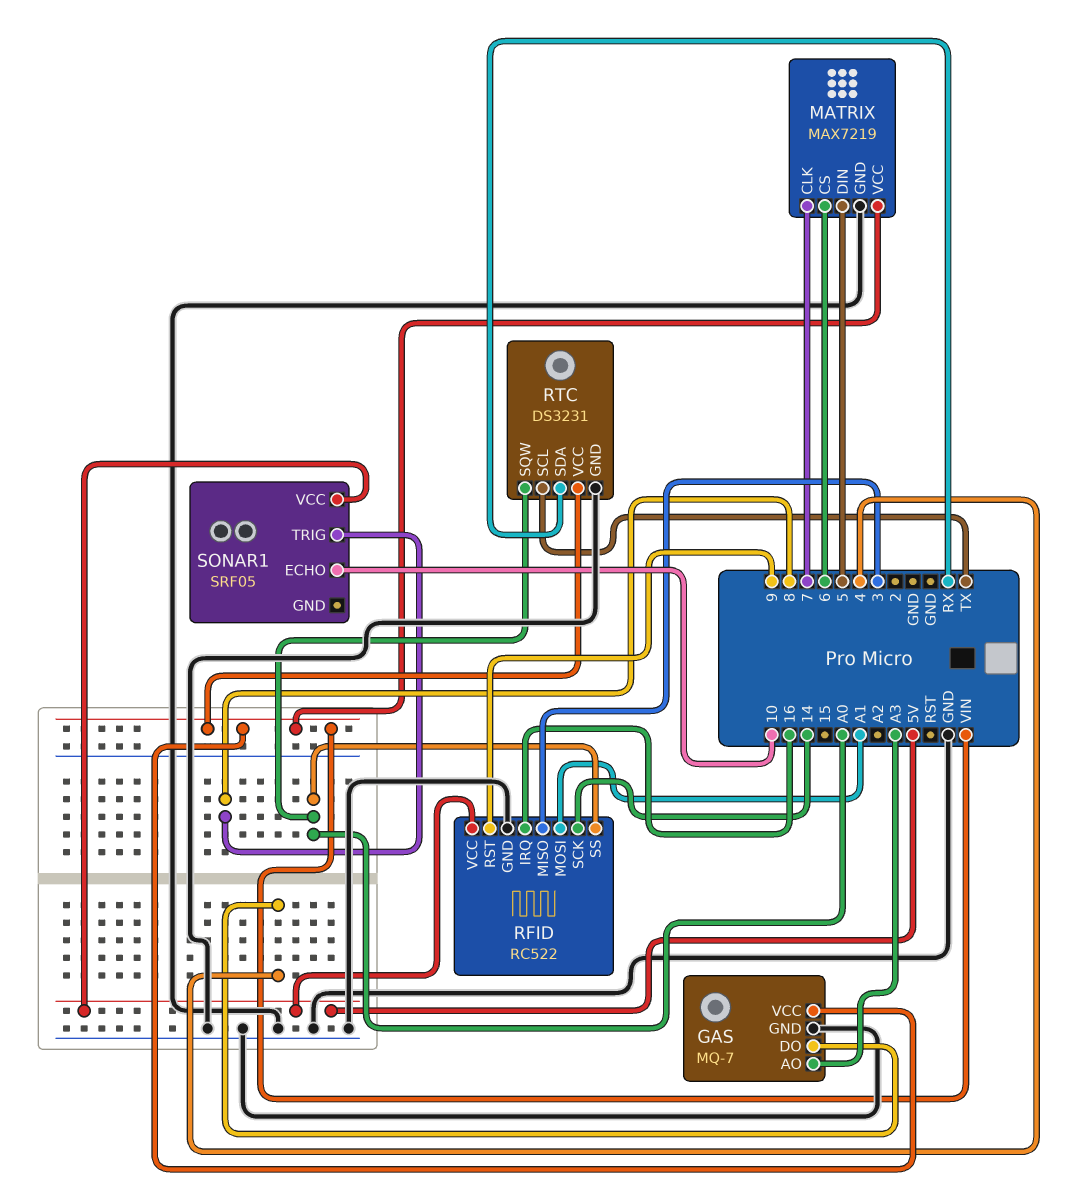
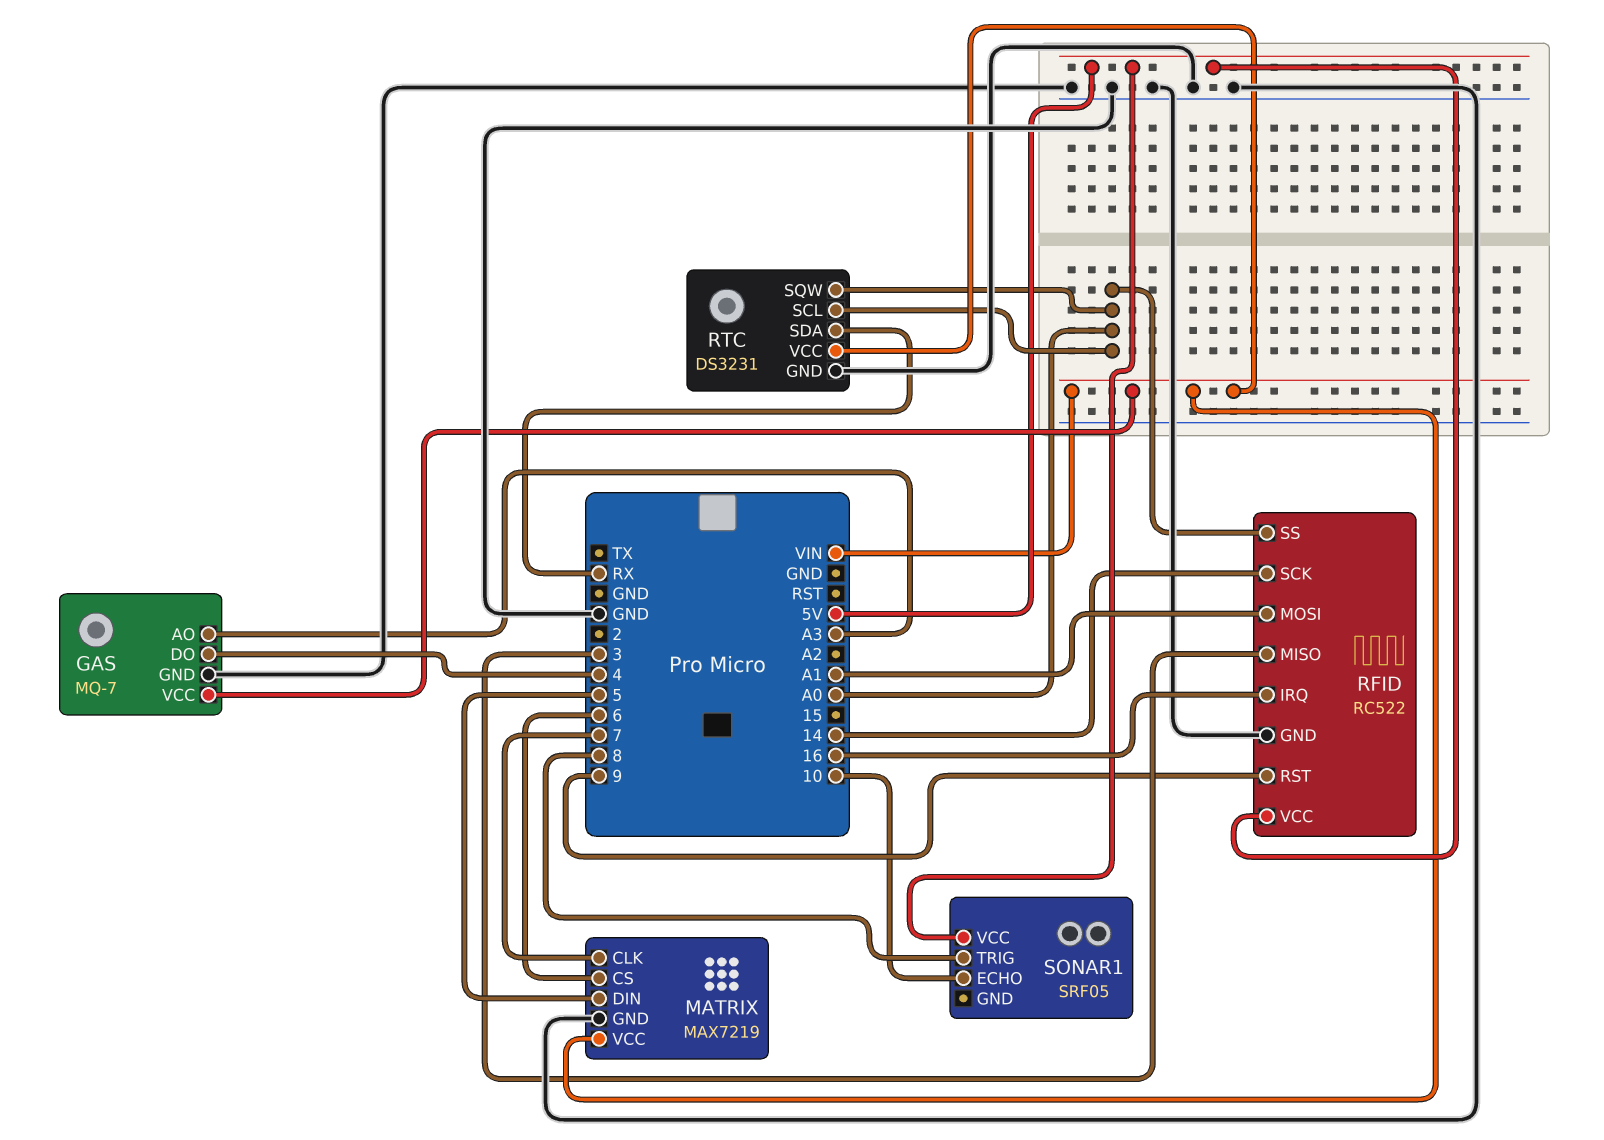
RTC pin SCL: TX -> A0

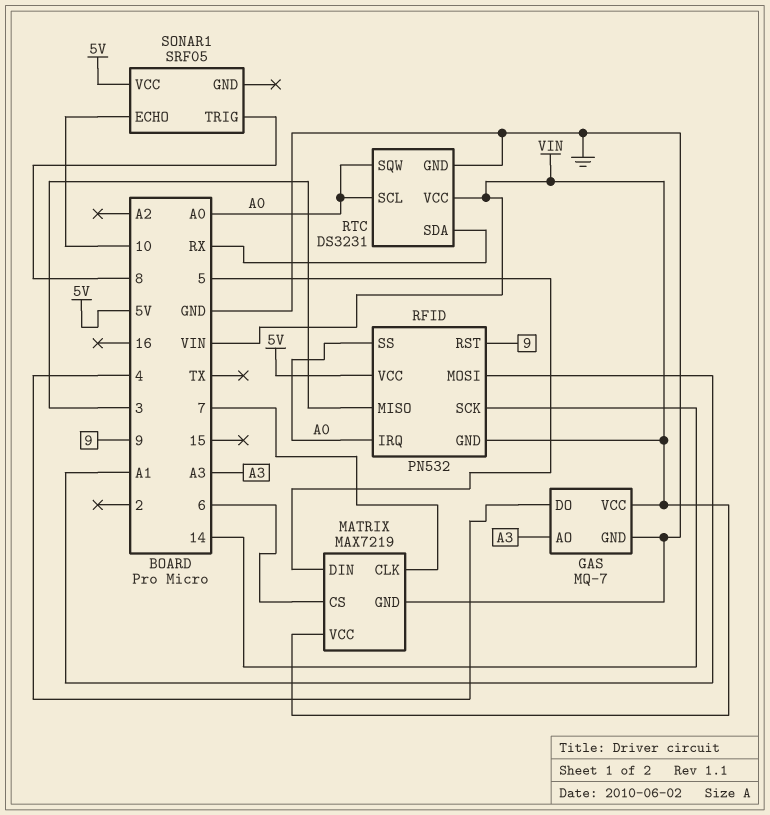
RFID: RC522 -> PN532
RFID pin GND: GND -> VIN
RFID pin IRQ: 16 -> A0

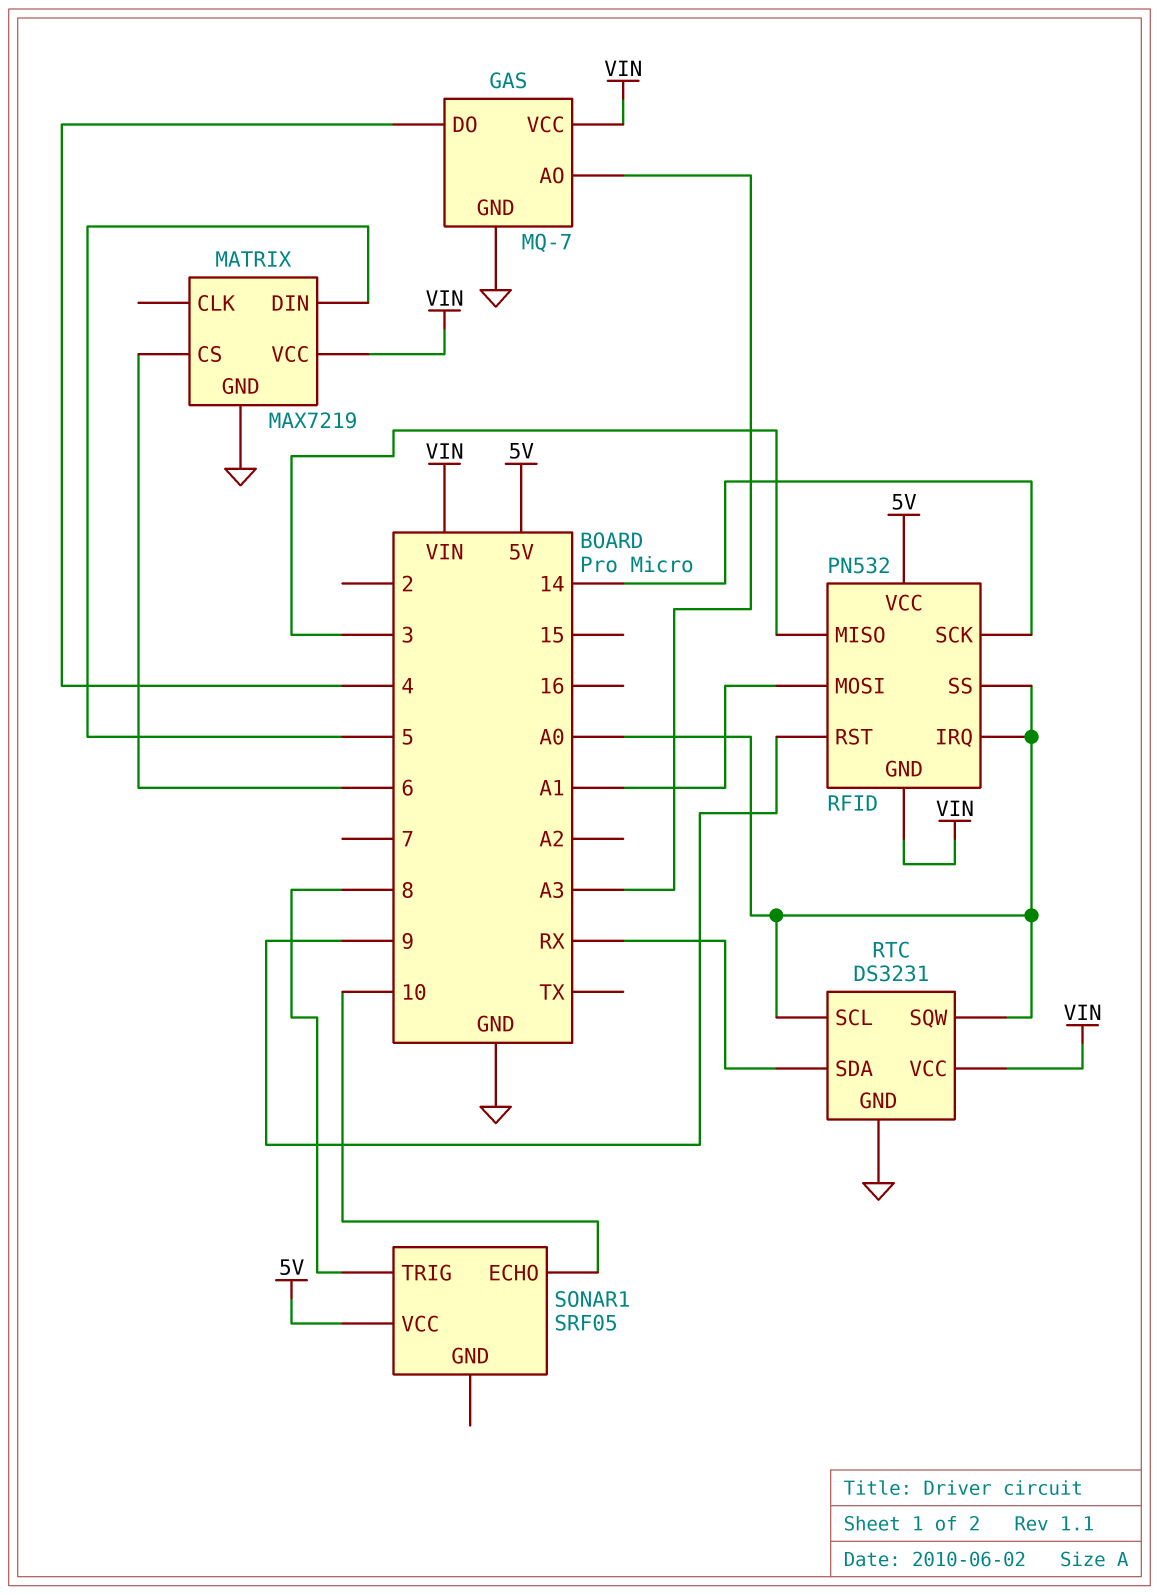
MATRIX pin CLK: 7 -> none

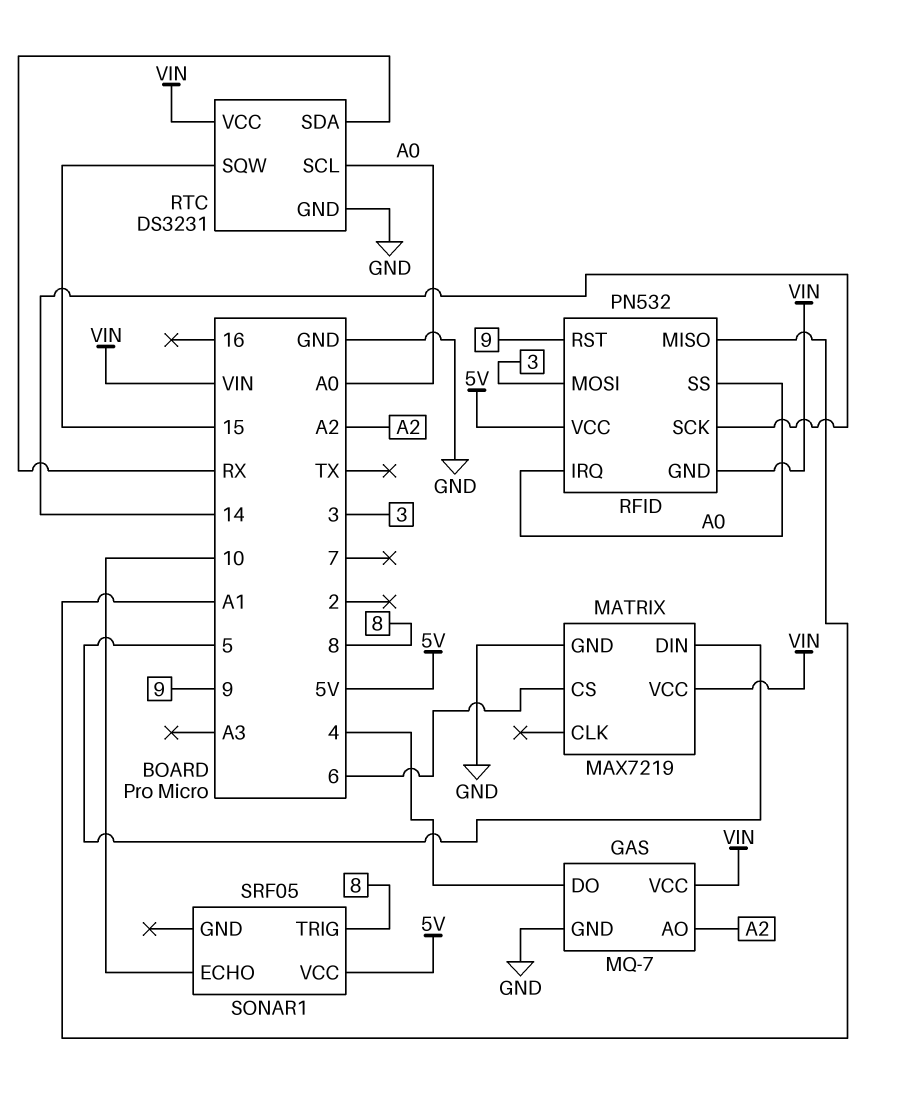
GAS pin AO: A3 -> A2
RFID pin MISO: 3 -> A1
RFID pin MOSI: A1 -> 3
RTC pin SQW: A0 -> 15

